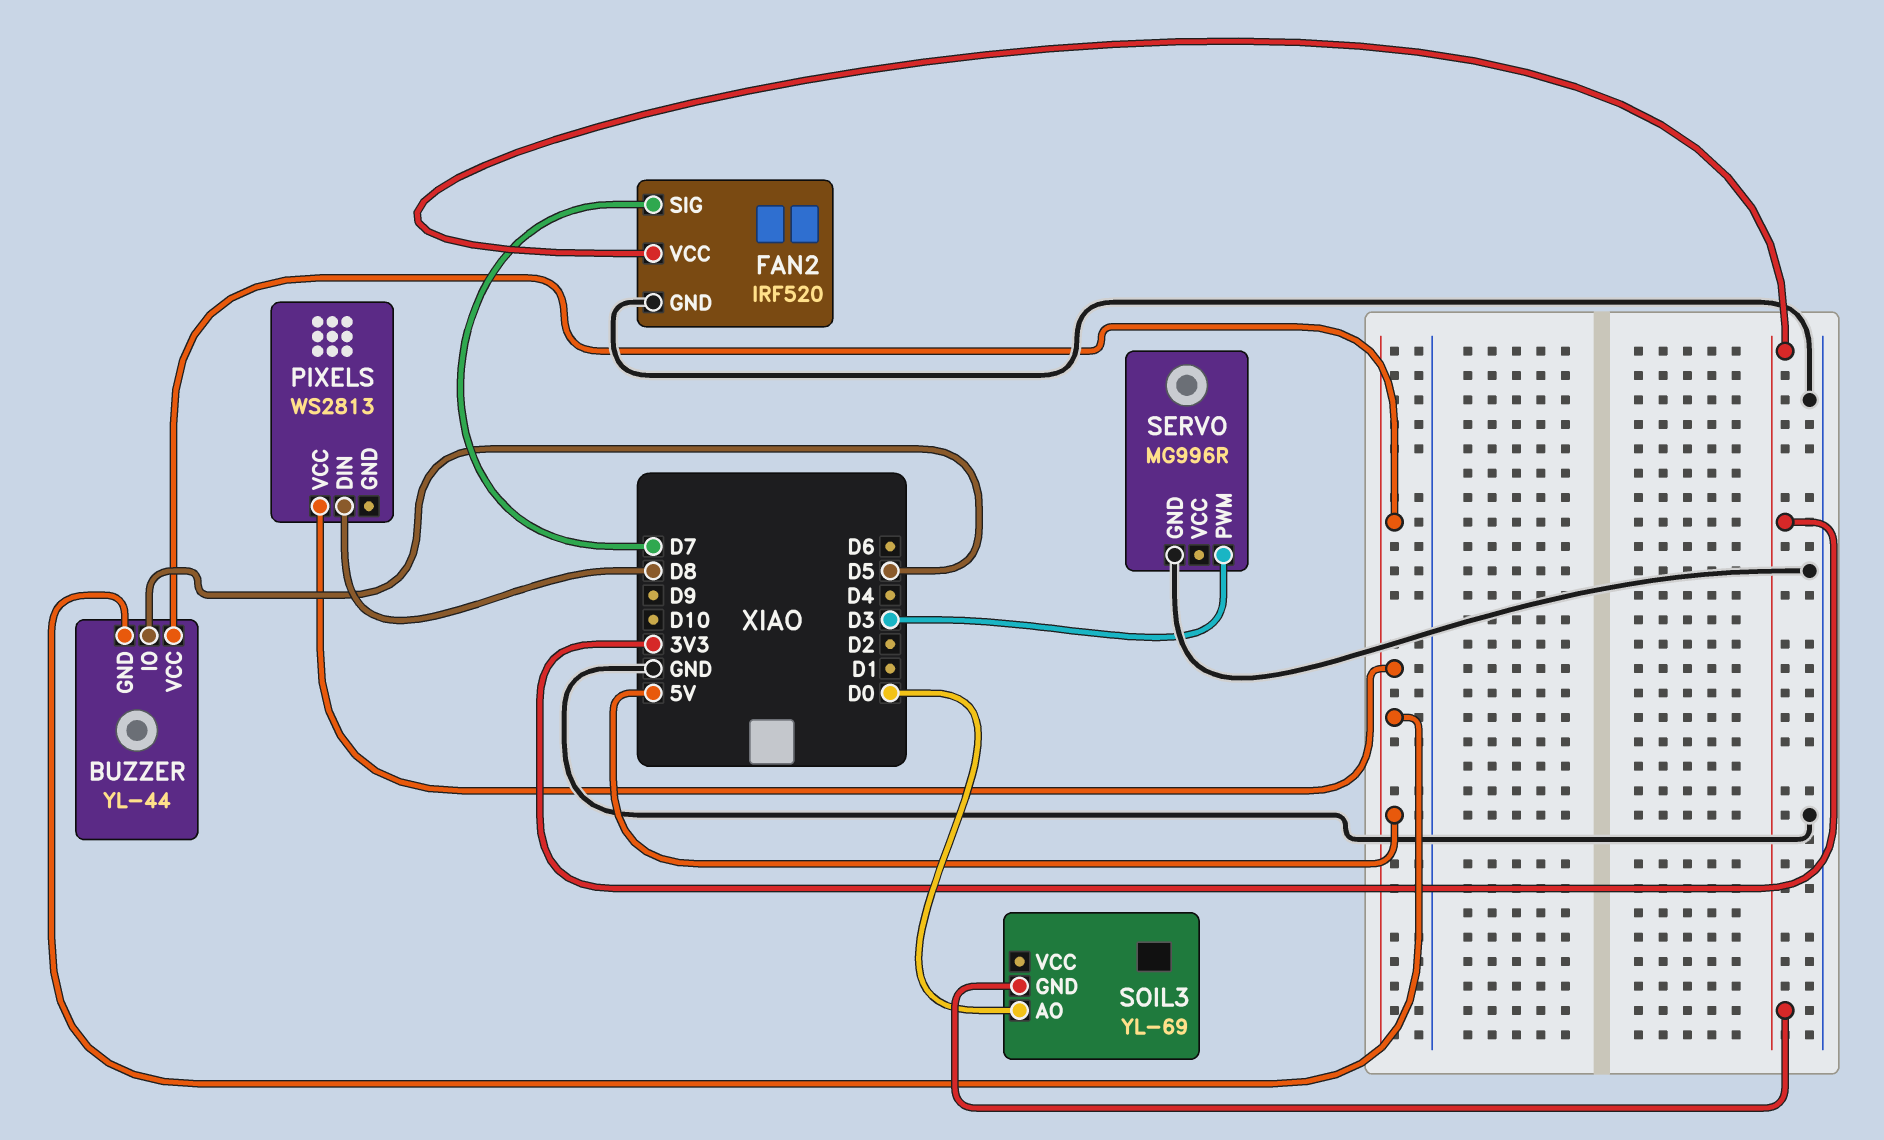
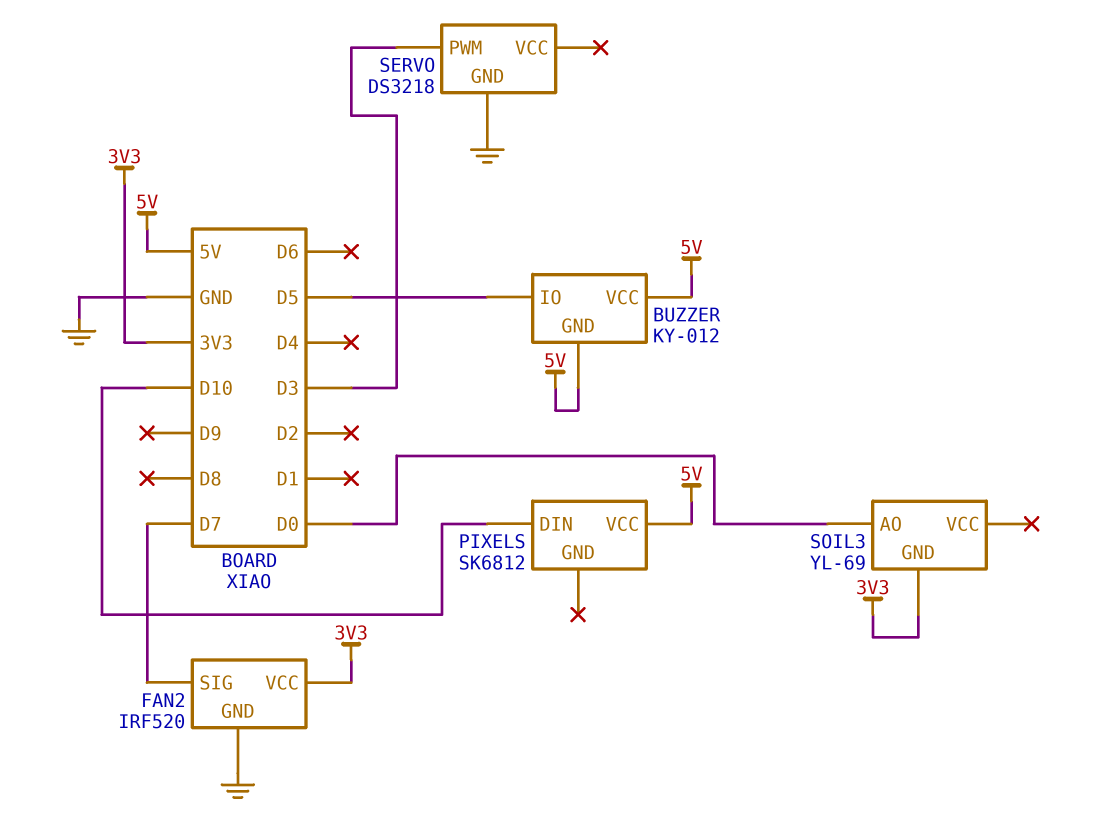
BUZZER: YL-44 -> KY-012
PIXELS: WS2813 -> SK6812
PIXELS pin DIN: D8 -> D10
SERVO: MG996R -> DS3218

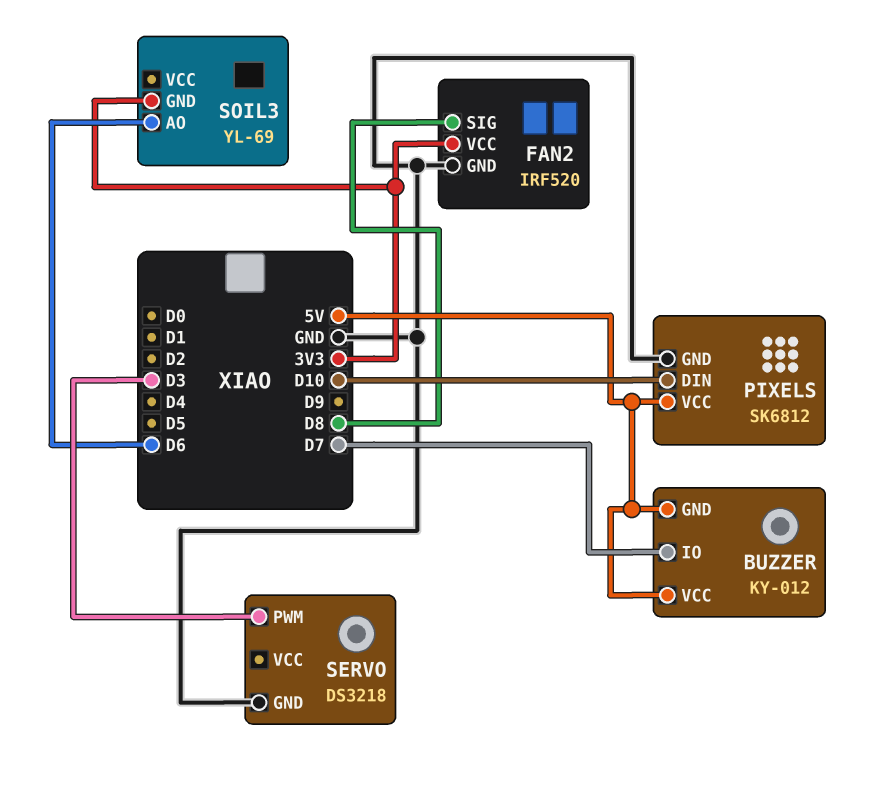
BUZZER pin IO: D5 -> D7
FAN2 pin SIG: D7 -> D8
PIXELS pin GND: none -> GND
SOIL3 pin AO: D0 -> D6

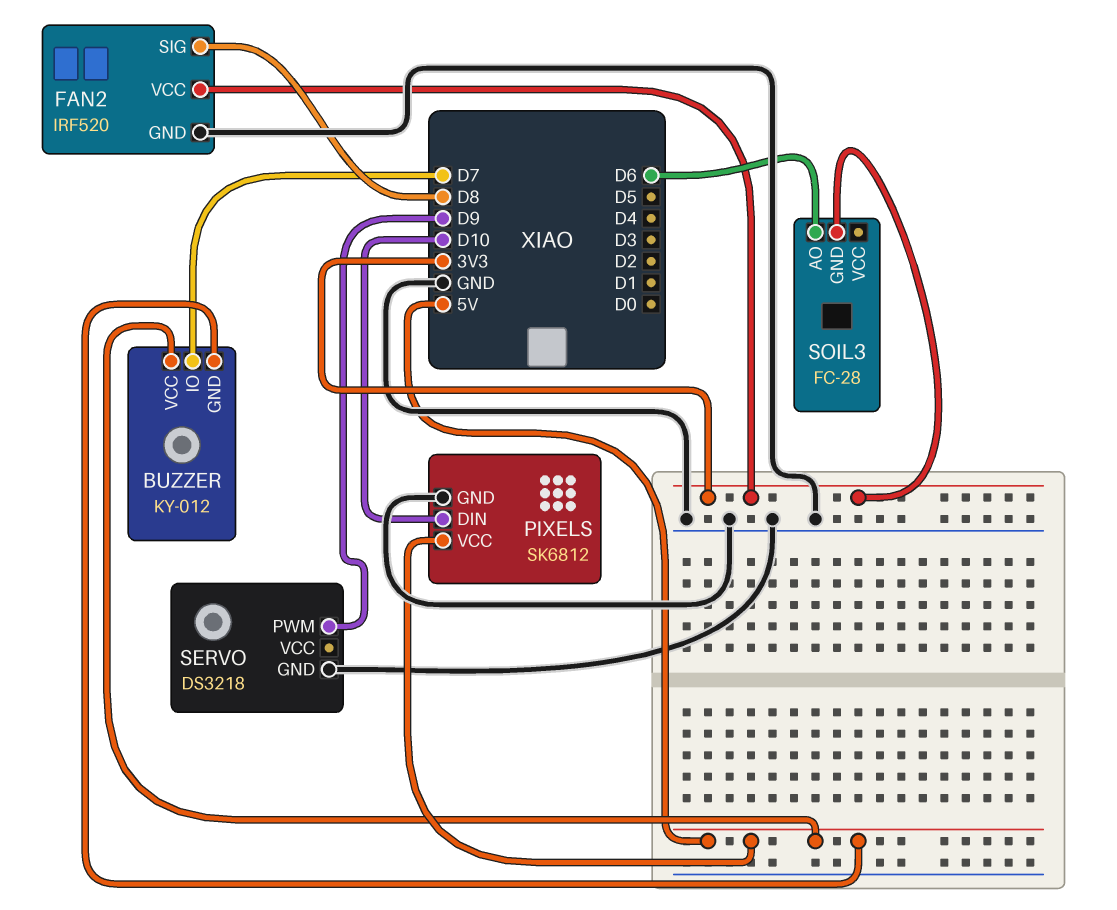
SERVO pin PWM: D3 -> D9
SOIL3: YL-69 -> FC-28

